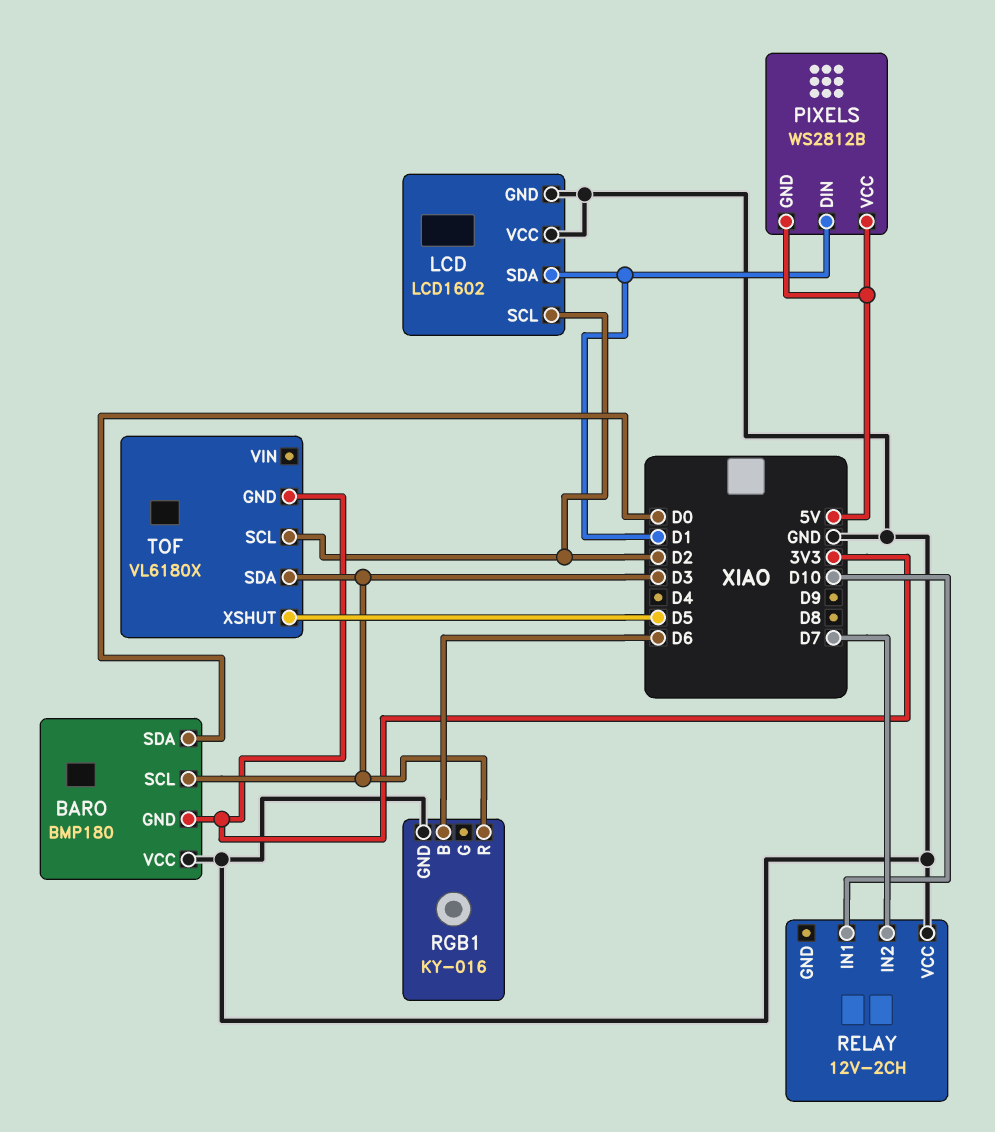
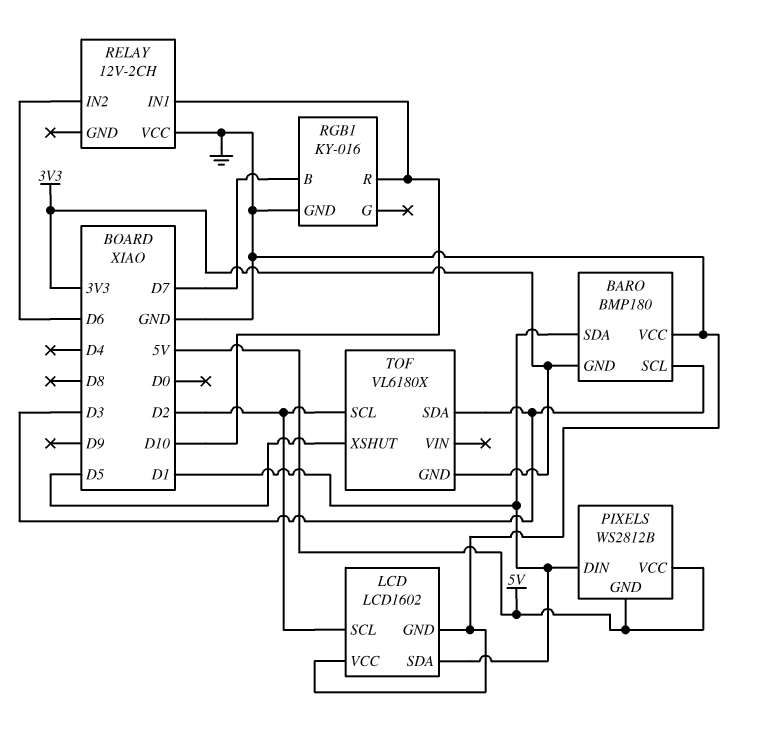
BARO pin SDA: D0 -> D1
RELAY pin IN2: D7 -> D6
RGB1 pin B: D6 -> D7
RGB1 pin R: D3 -> D10

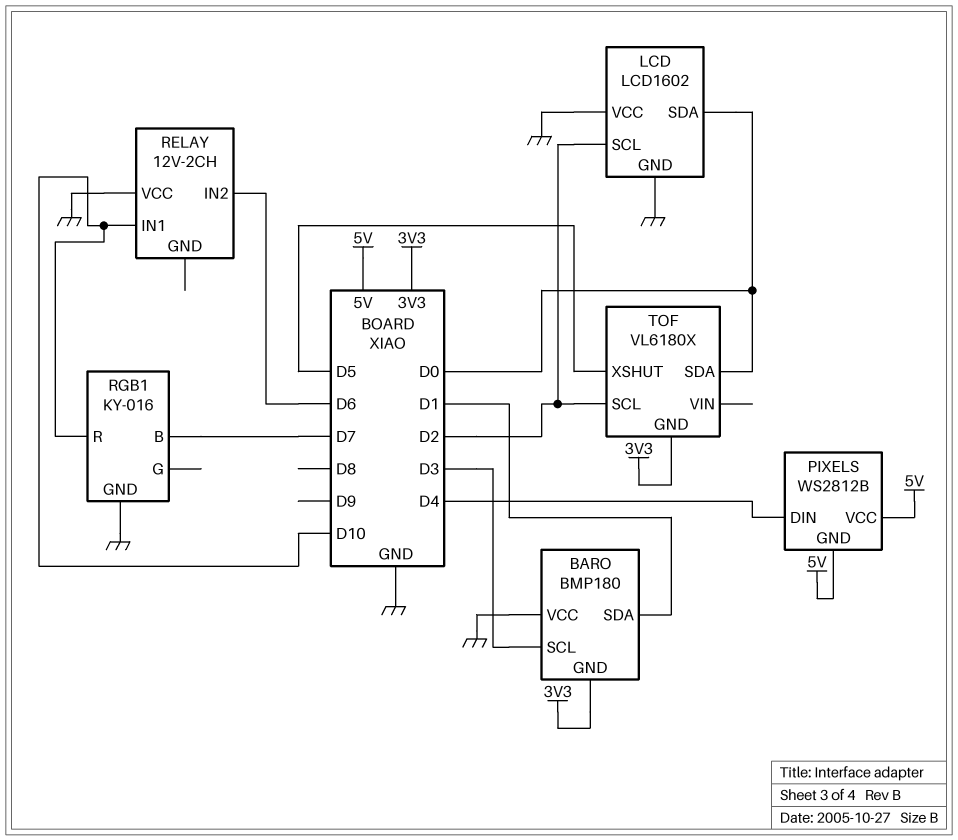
LCD pin SDA: D1 -> D0
PIXELS pin DIN: D1 -> D4
TOF pin SDA: D3 -> D0

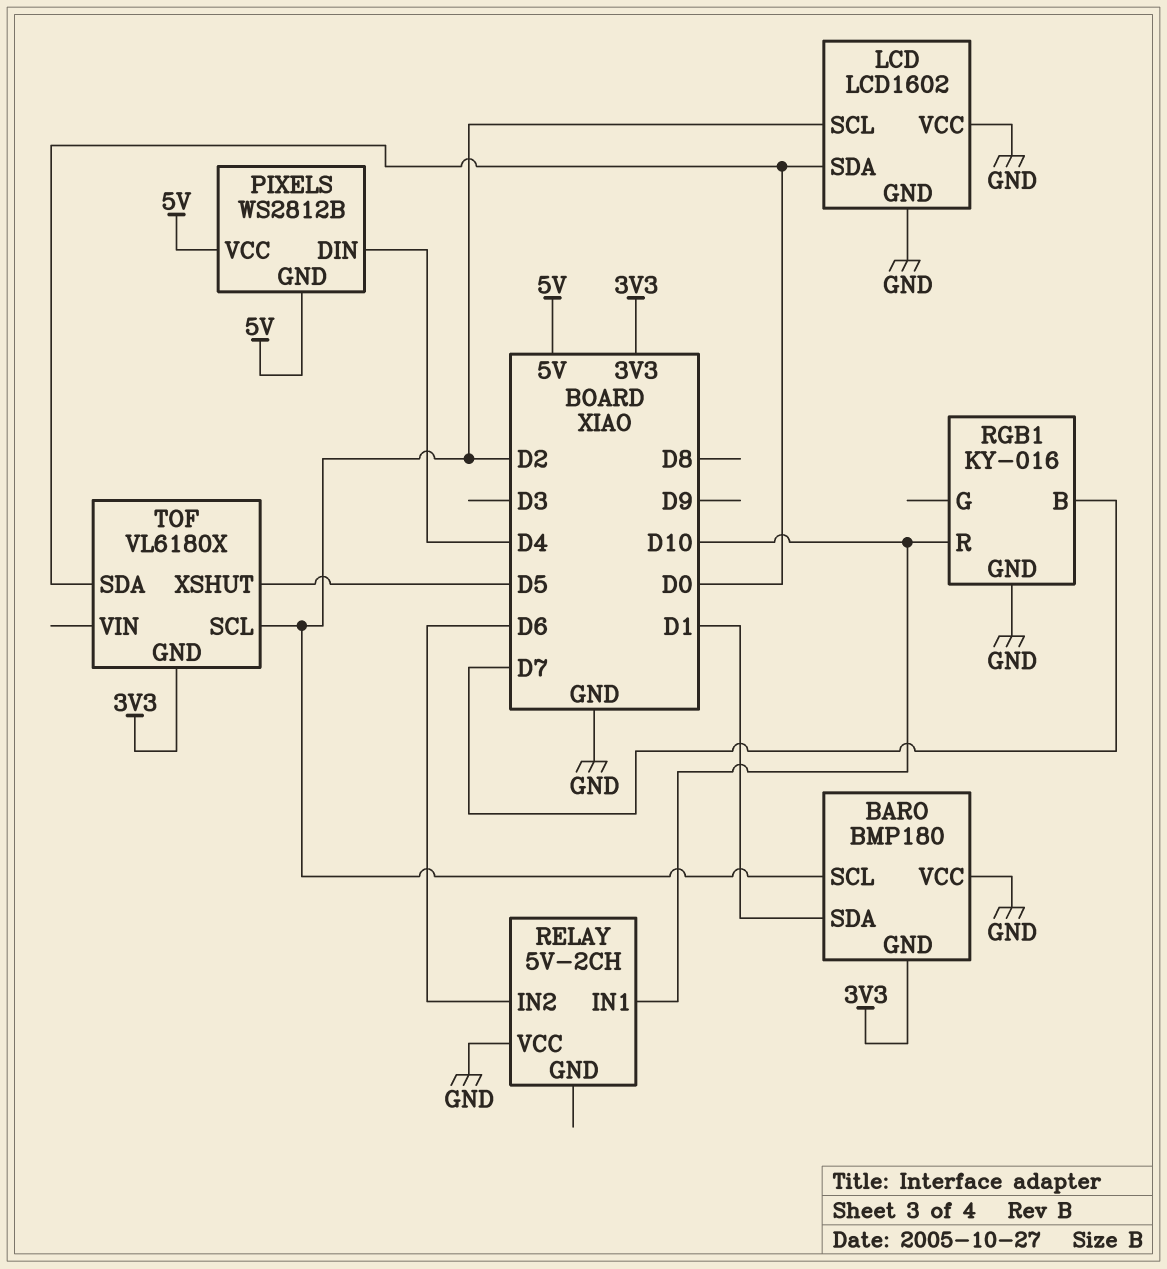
BARO pin SCL: D3 -> D2
RELAY: 12V-2CH -> 5V-2CH

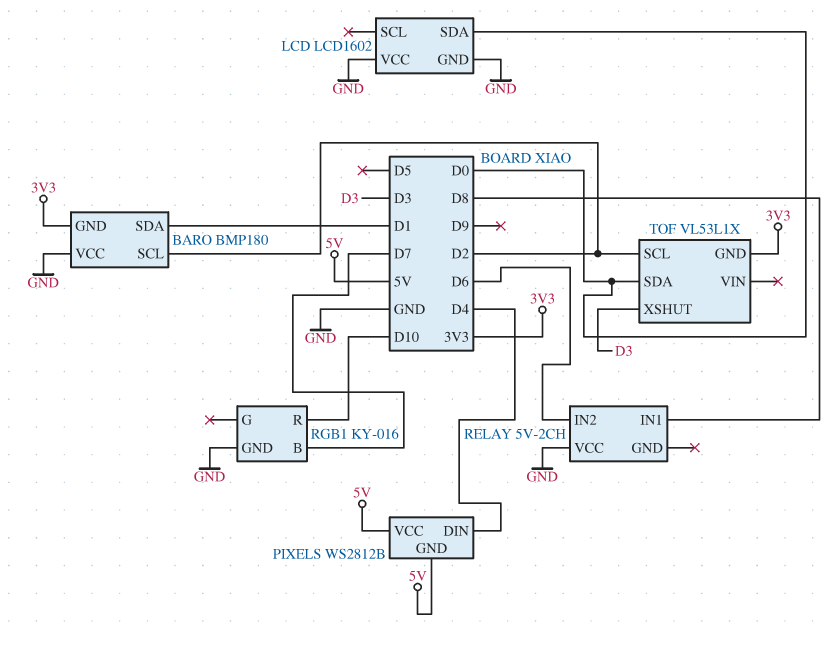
LCD pin SCL: D2 -> none
RELAY pin IN1: D10 -> D8
TOF: VL6180X -> VL53L1X
TOF pin XSHUT: D5 -> D3

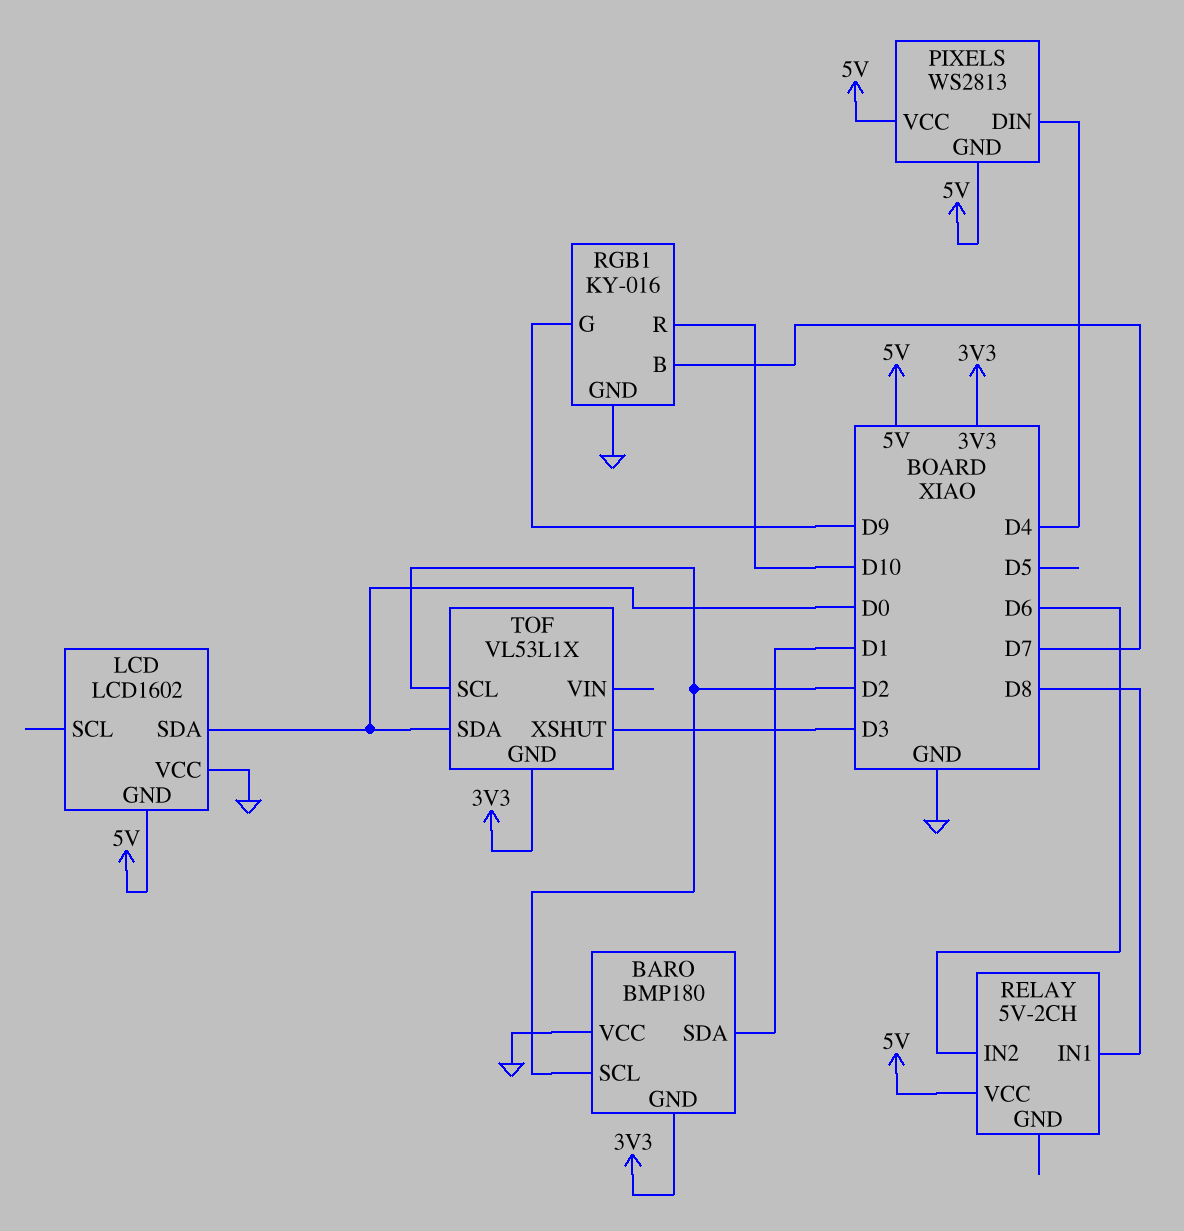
LCD pin GND: GND -> 5V
PIXELS: WS2812B -> WS2813
RELAY pin VCC: GND -> 5V
RGB1 pin G: none -> D9

